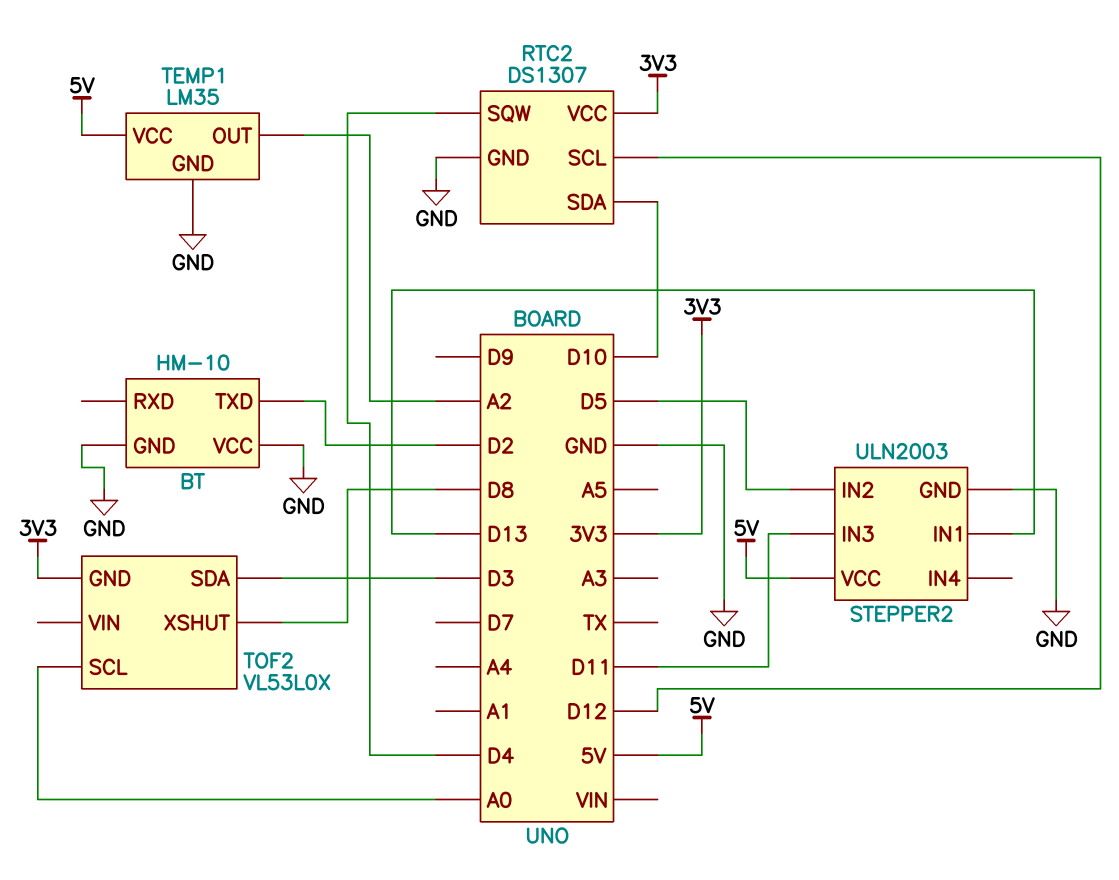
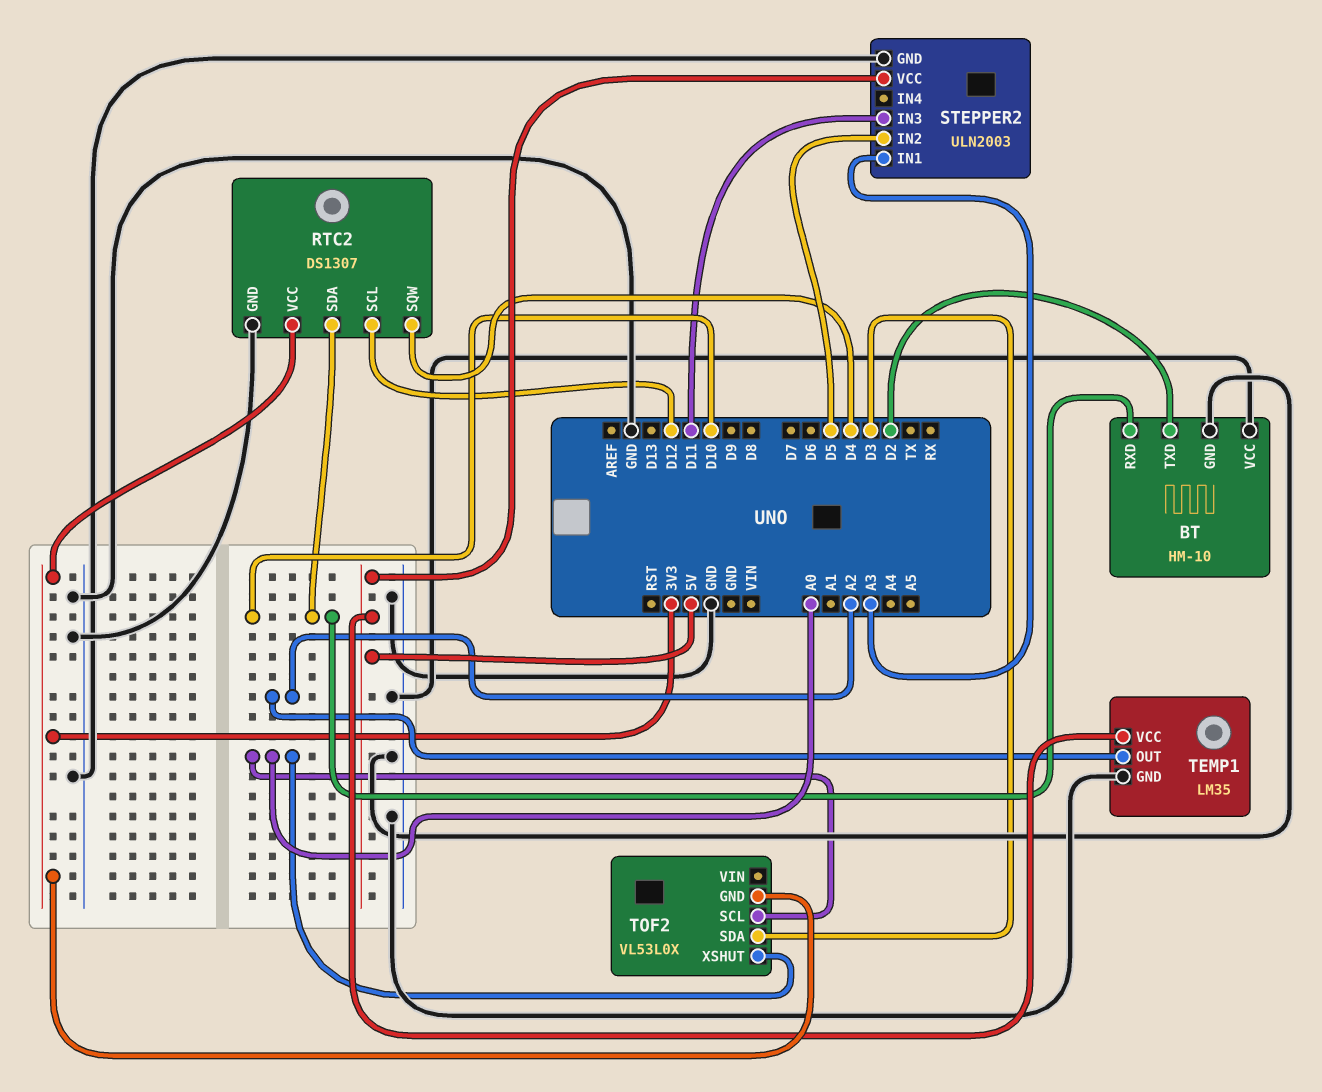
BT pin RXD: none -> D10
STEPPER2 pin IN1: D13 -> A3
TOF2 pin XSHUT: D8 -> A0

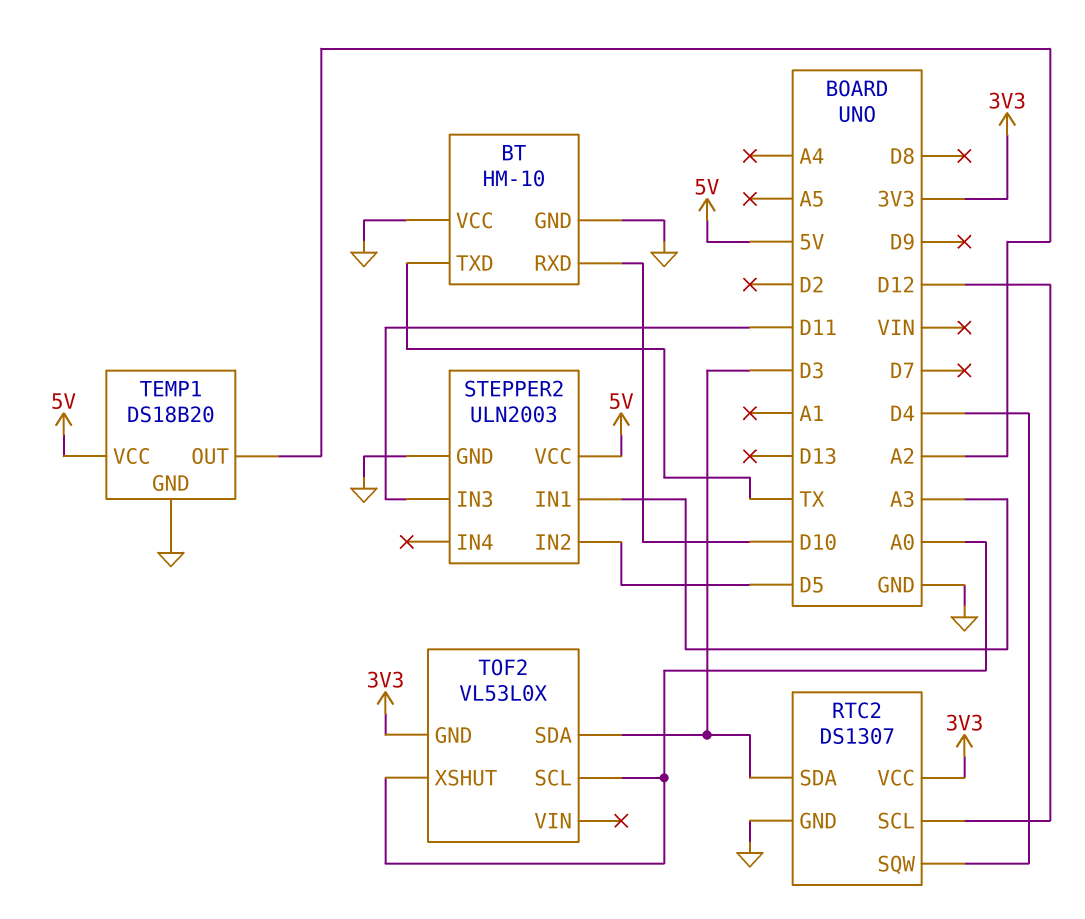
BT pin TXD: D2 -> TX
RTC2 pin SDA: D10 -> D3
TEMP1: LM35 -> DS18B20

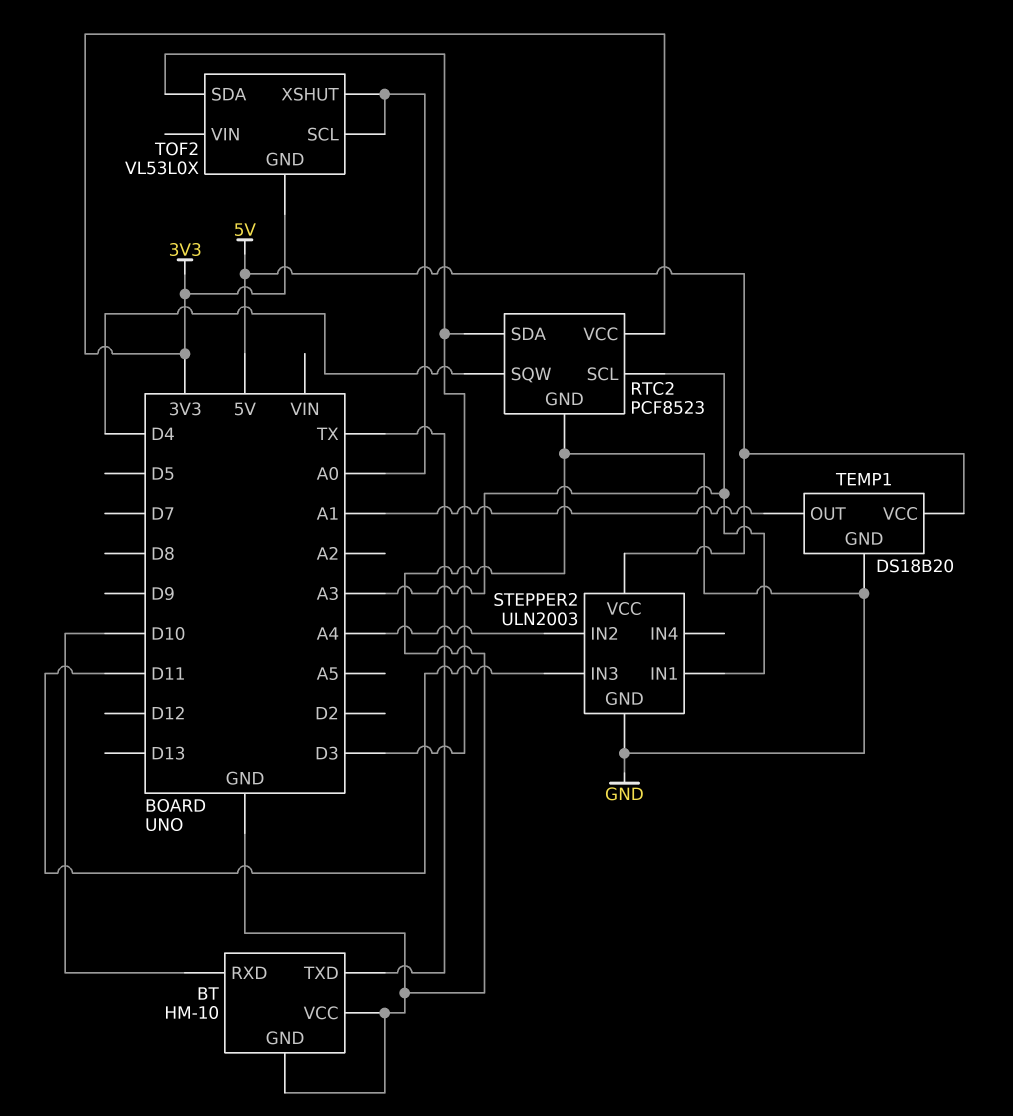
RTC2: DS1307 -> PCF8523
RTC2 pin SCL: D12 -> A3
STEPPER2 pin IN2: D5 -> A4
TEMP1 pin OUT: A2 -> A1

